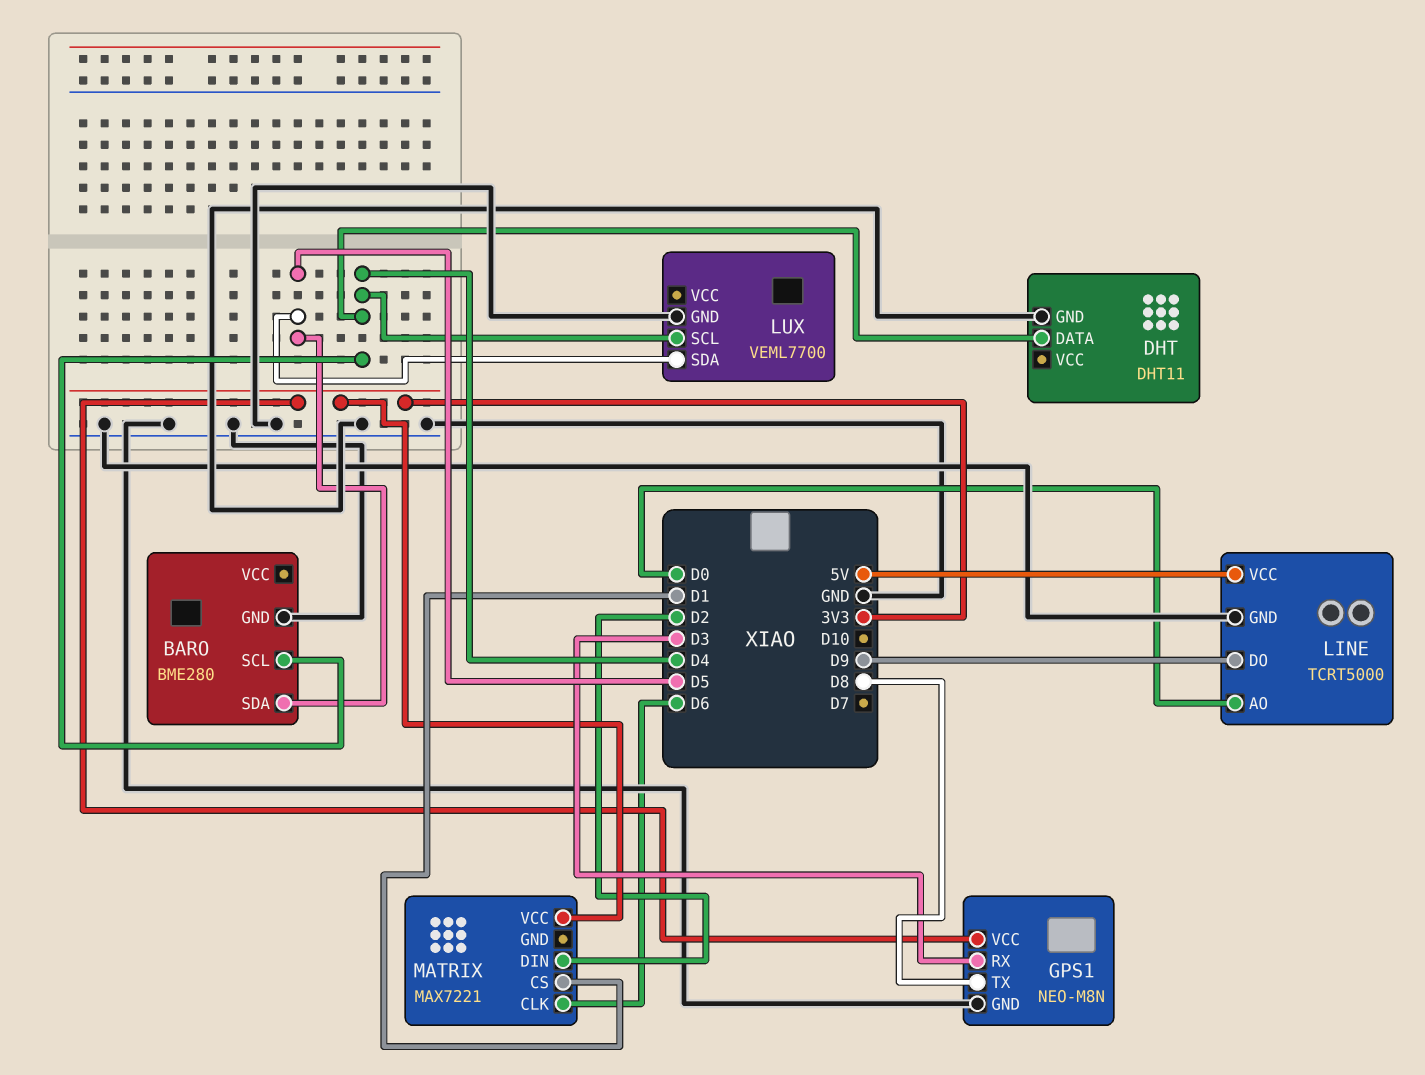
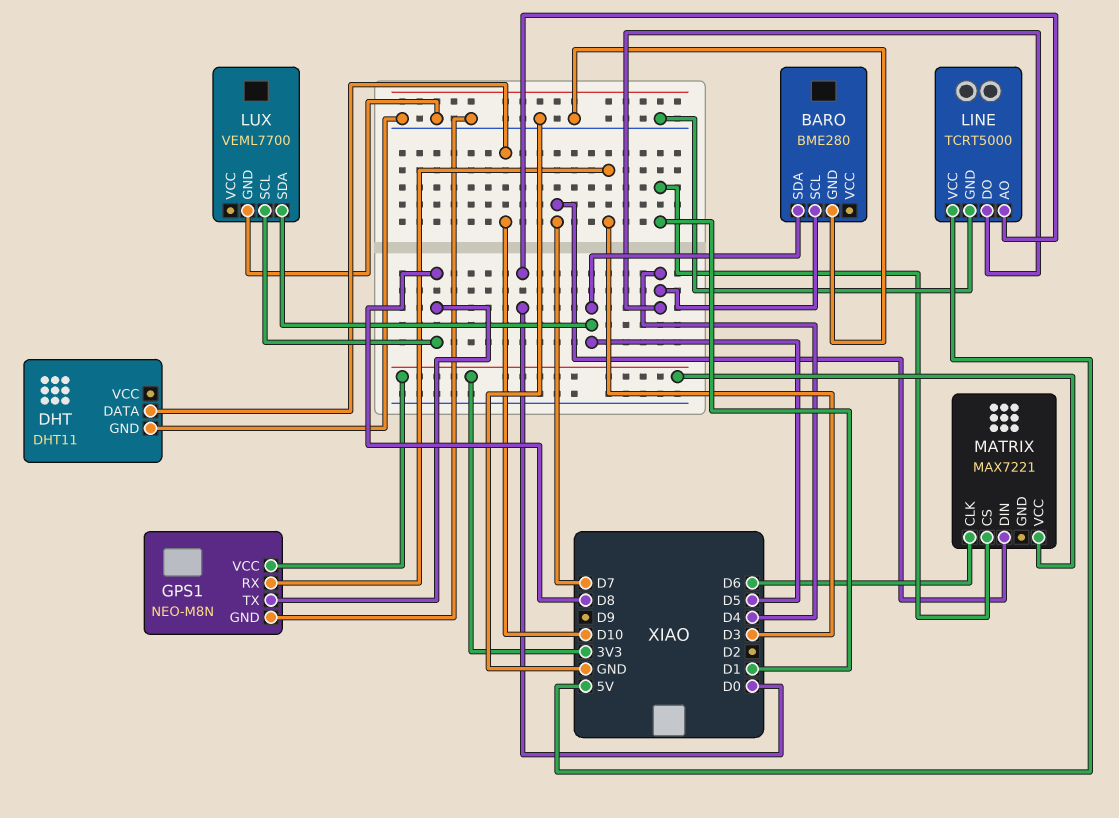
DHT pin DATA: D4 -> D10
LINE pin DO: D9 -> D4
LUX pin SCL: D4 -> D8
MATRIX pin DIN: D2 -> D7

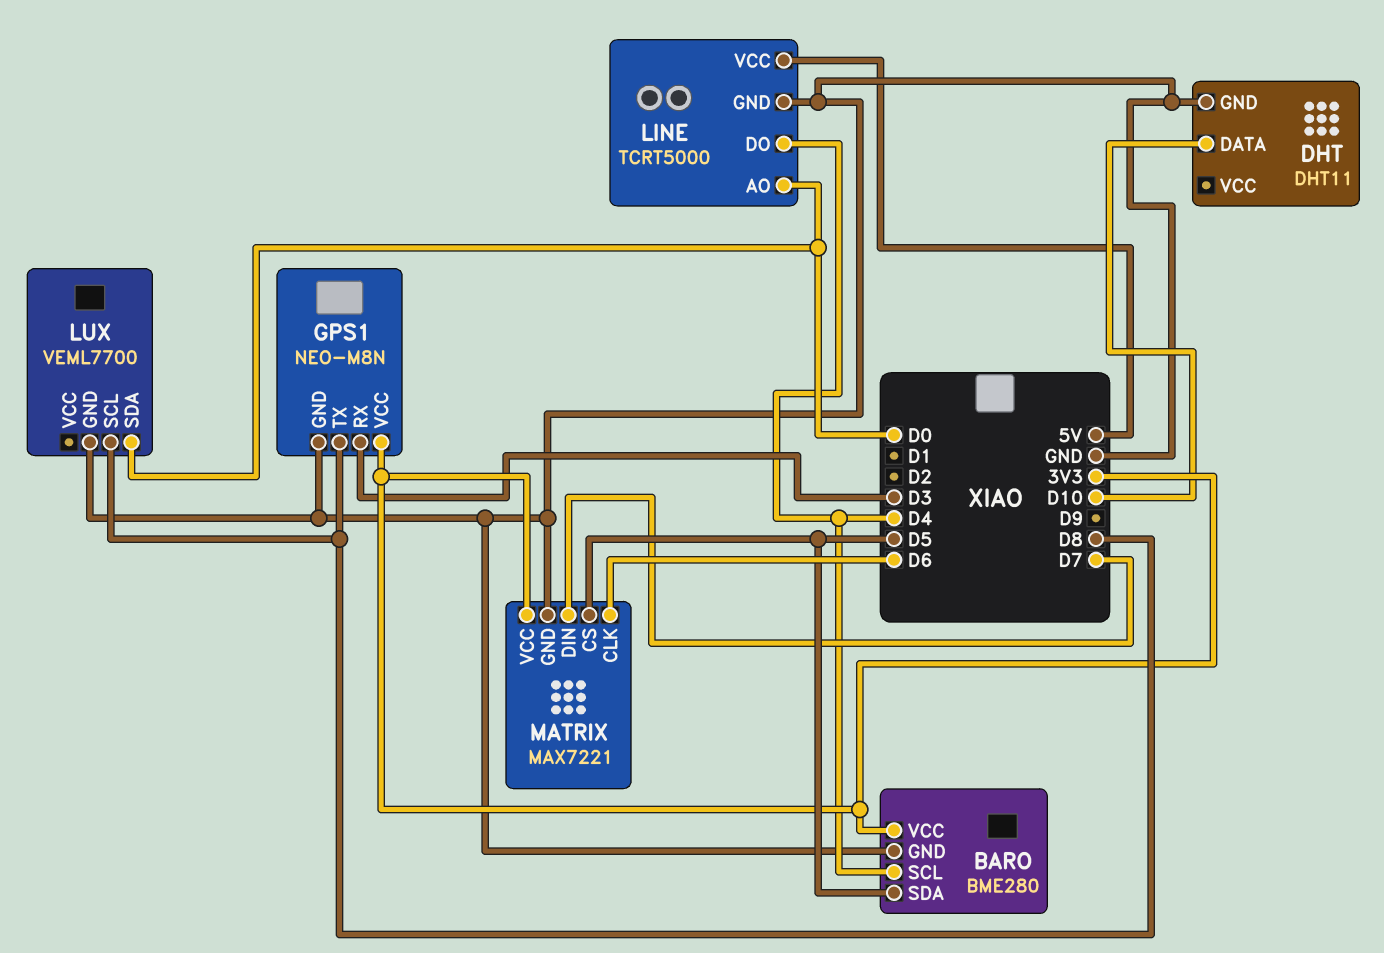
BARO pin VCC: none -> 3V3
LUX pin SDA: D5 -> D0
MATRIX pin CS: D1 -> D5
MATRIX pin GND: none -> GND

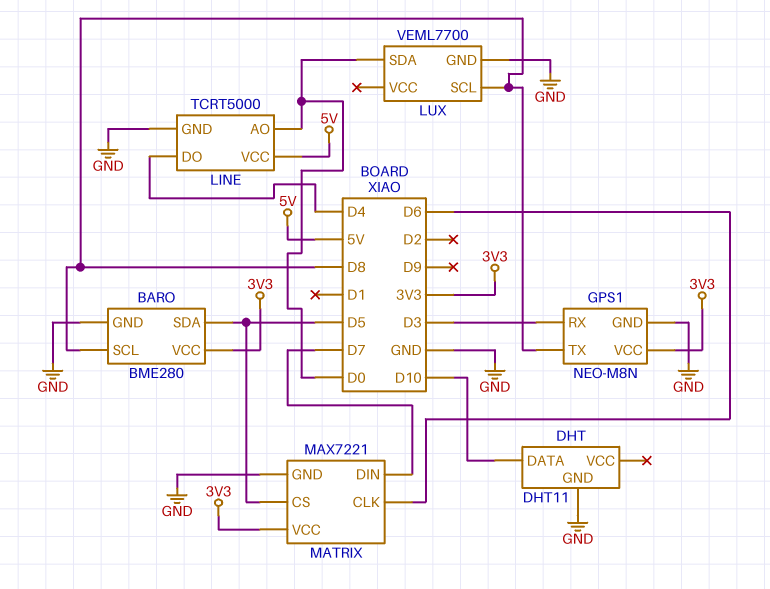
BARO pin SCL: D4 -> D8

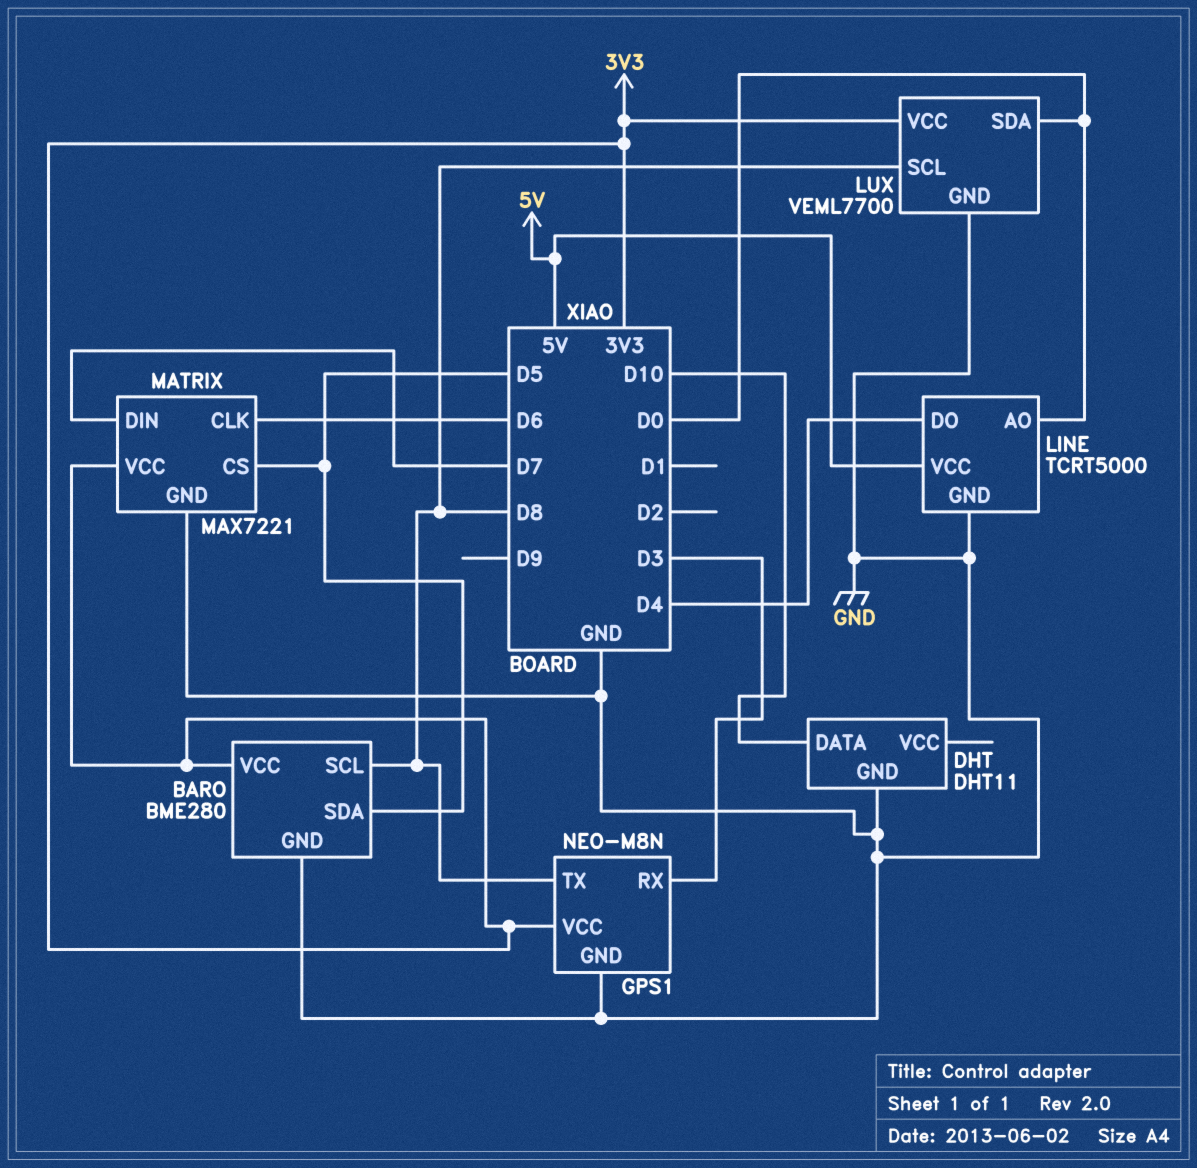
LUX pin VCC: none -> 3V3

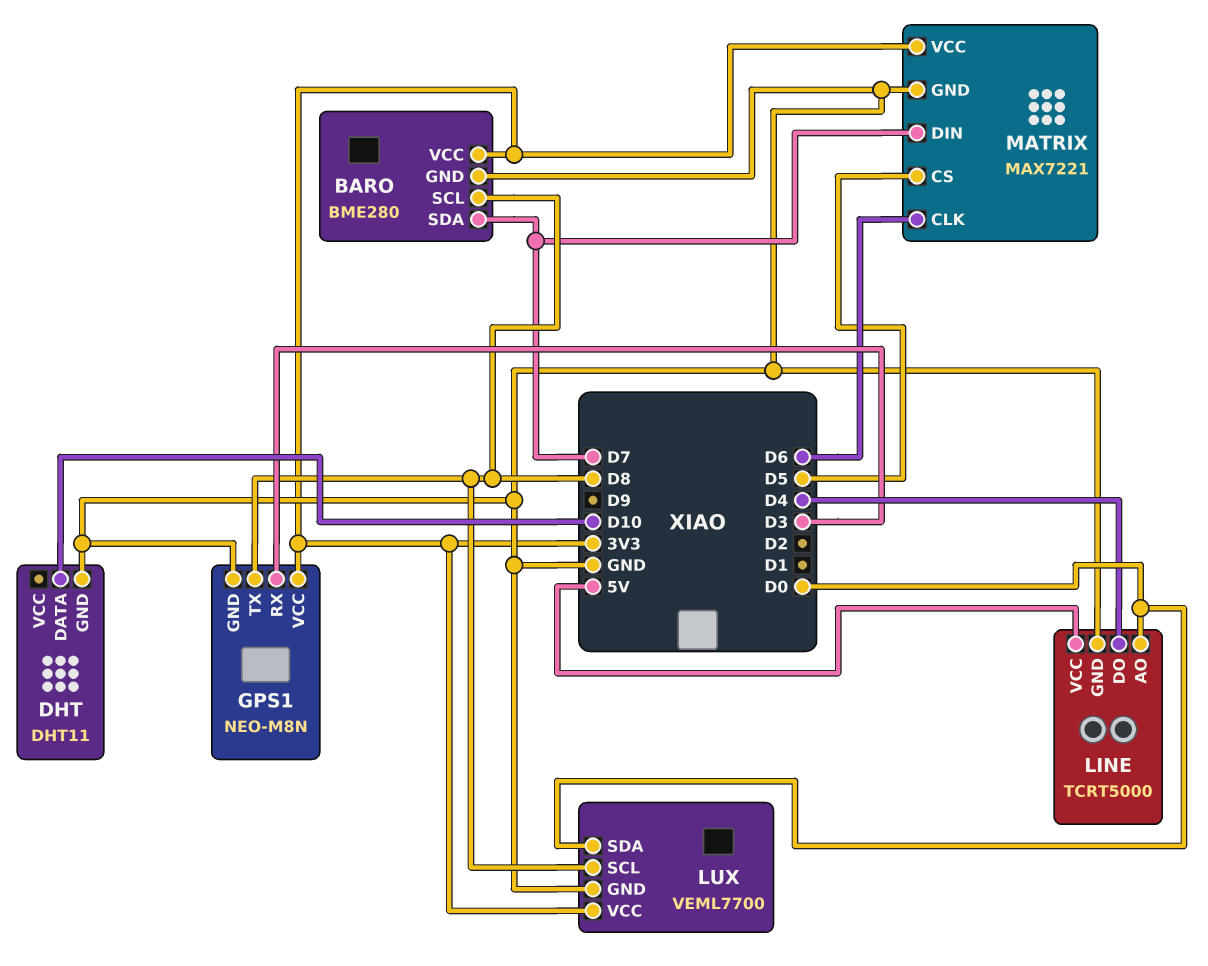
BARO pin SDA: D5 -> D7

